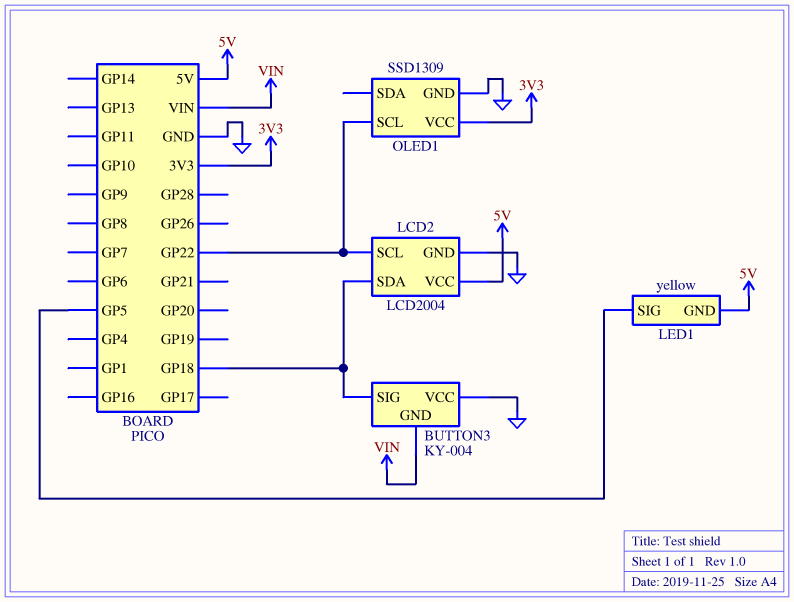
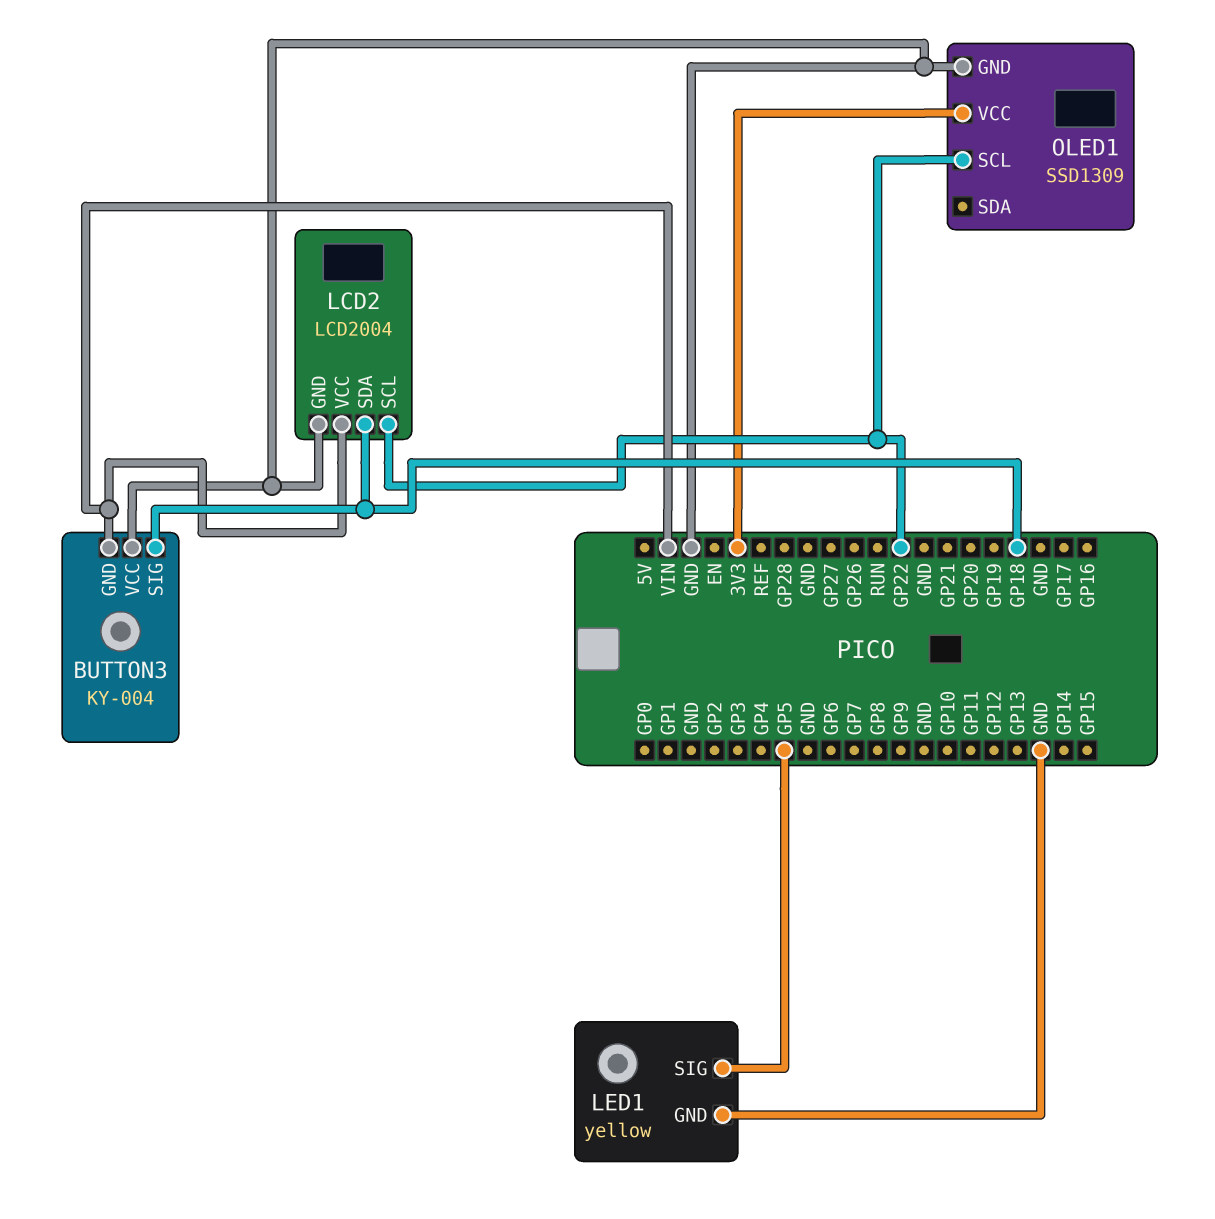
LCD2 pin VCC: 5V -> VIN
LED1 pin GND: 5V -> GND

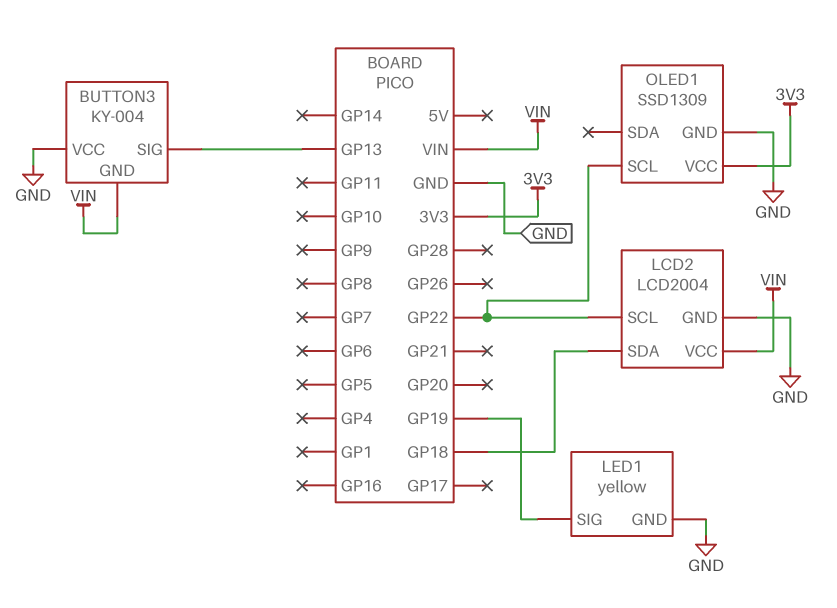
BUTTON3 pin SIG: GP18 -> GP13
LED1 pin SIG: GP5 -> GP19

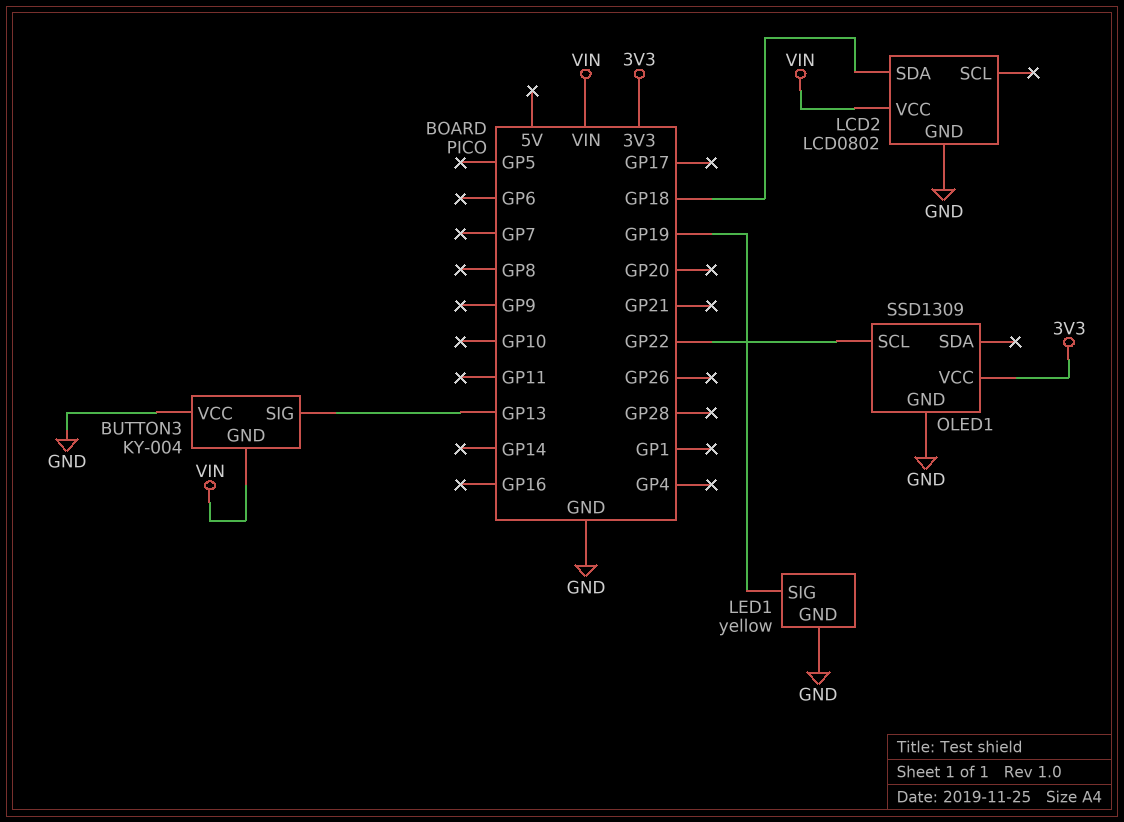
LCD2: LCD2004 -> LCD0802
LCD2 pin SCL: GP22 -> none

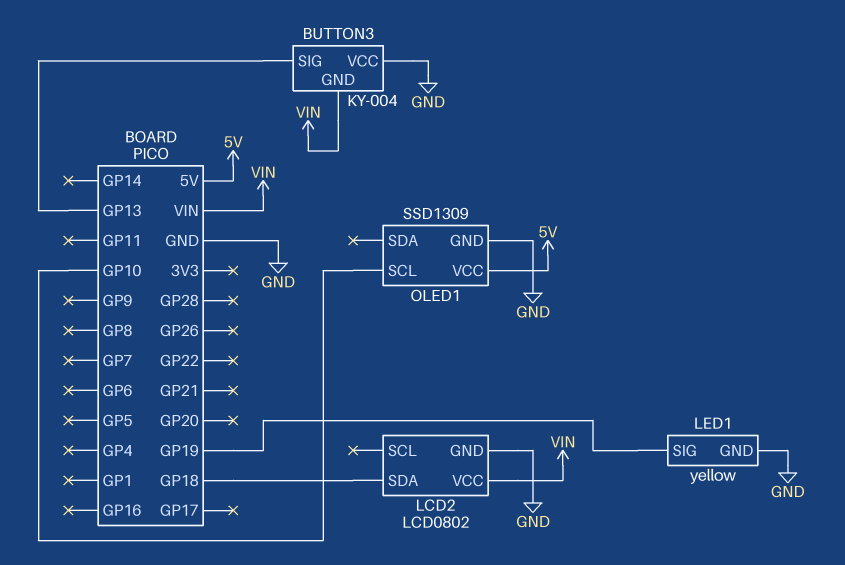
OLED1 pin SCL: GP22 -> GP10
OLED1 pin VCC: 3V3 -> 5V

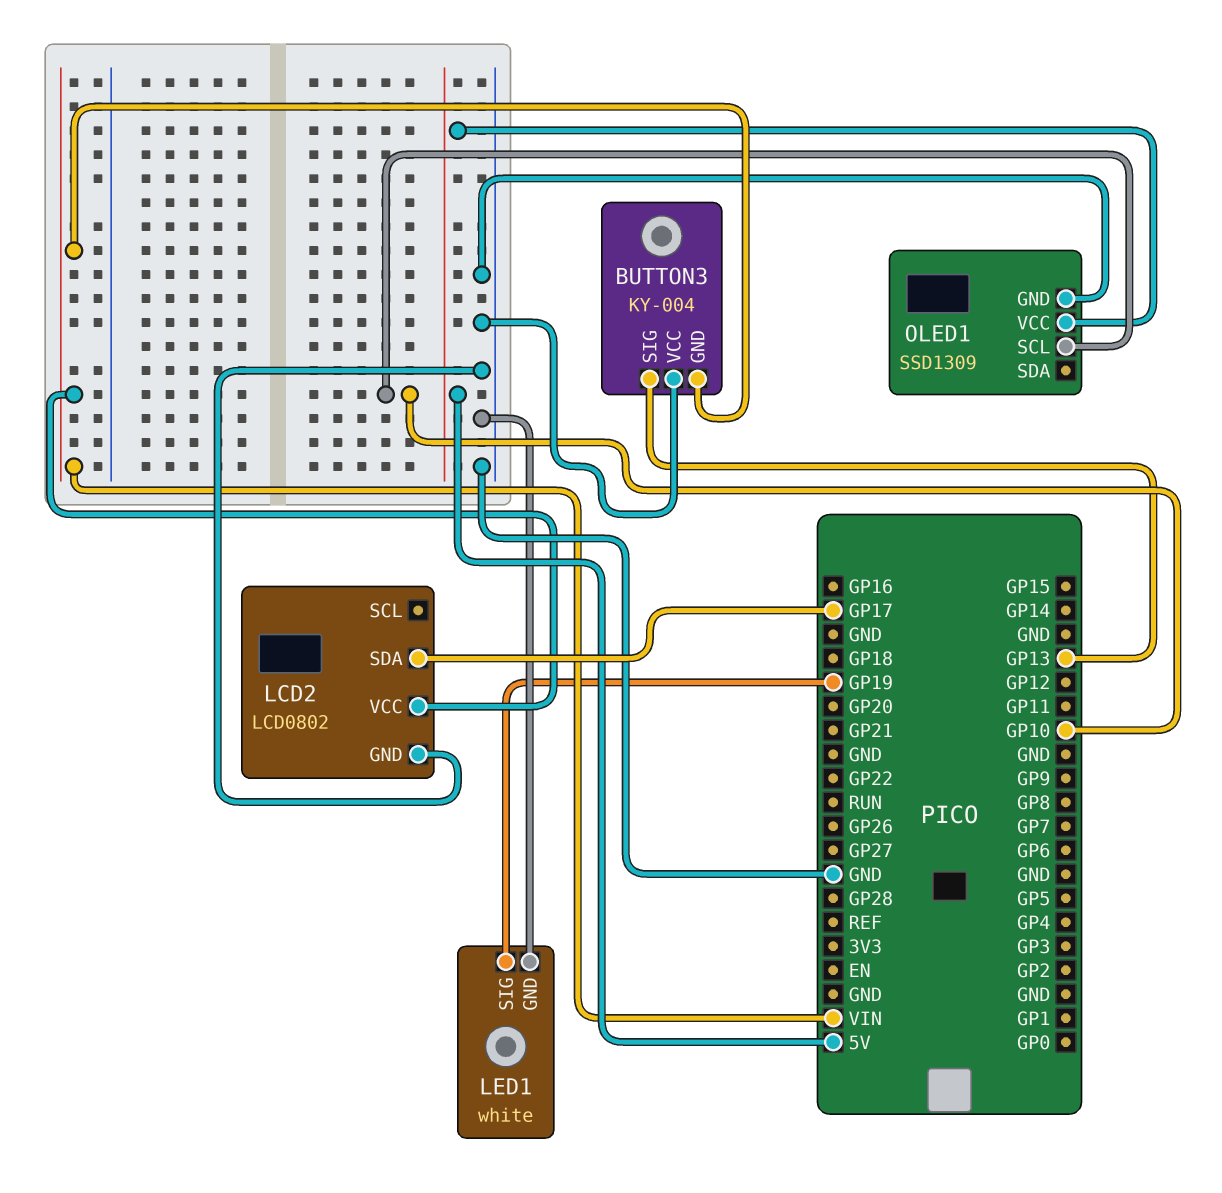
LCD2 pin SDA: GP18 -> GP17
LED1: yellow -> white

